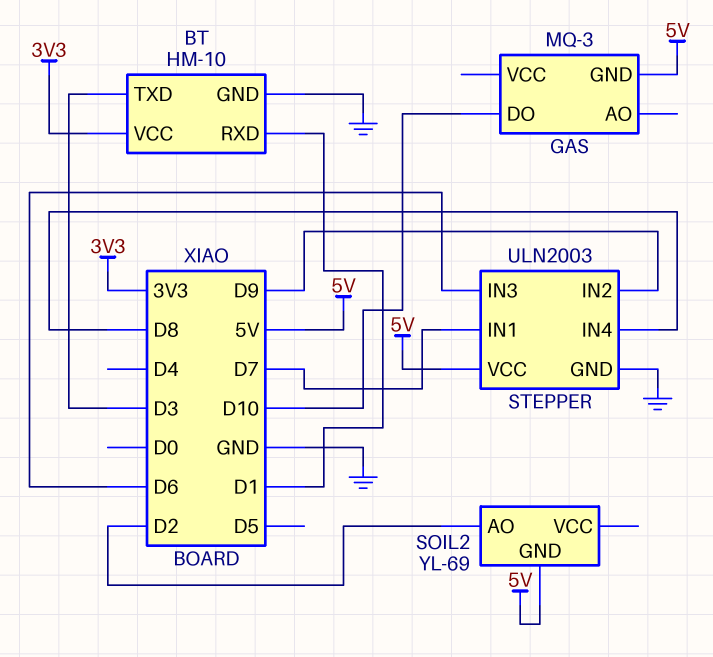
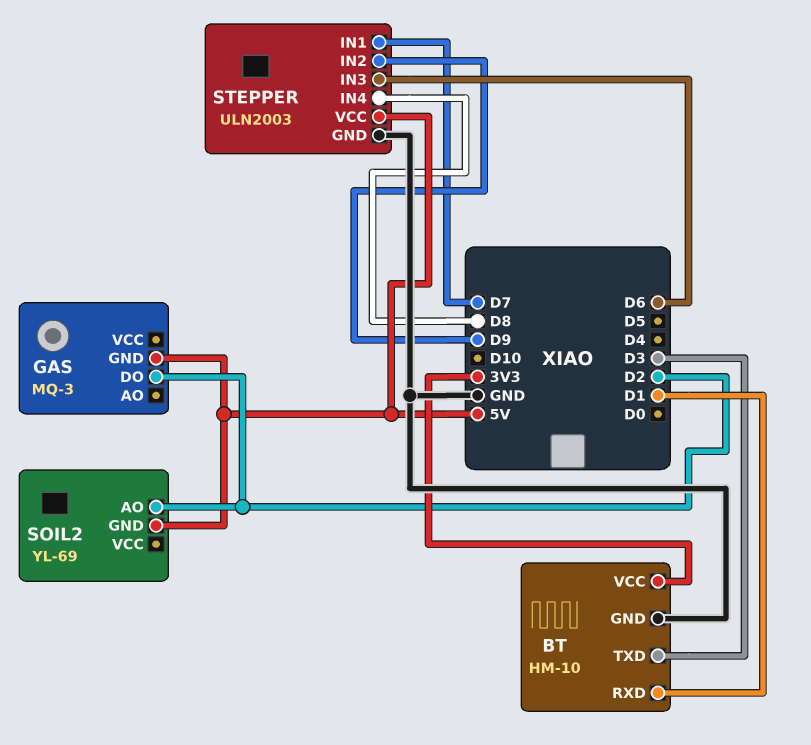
GAS pin DO: D10 -> D2

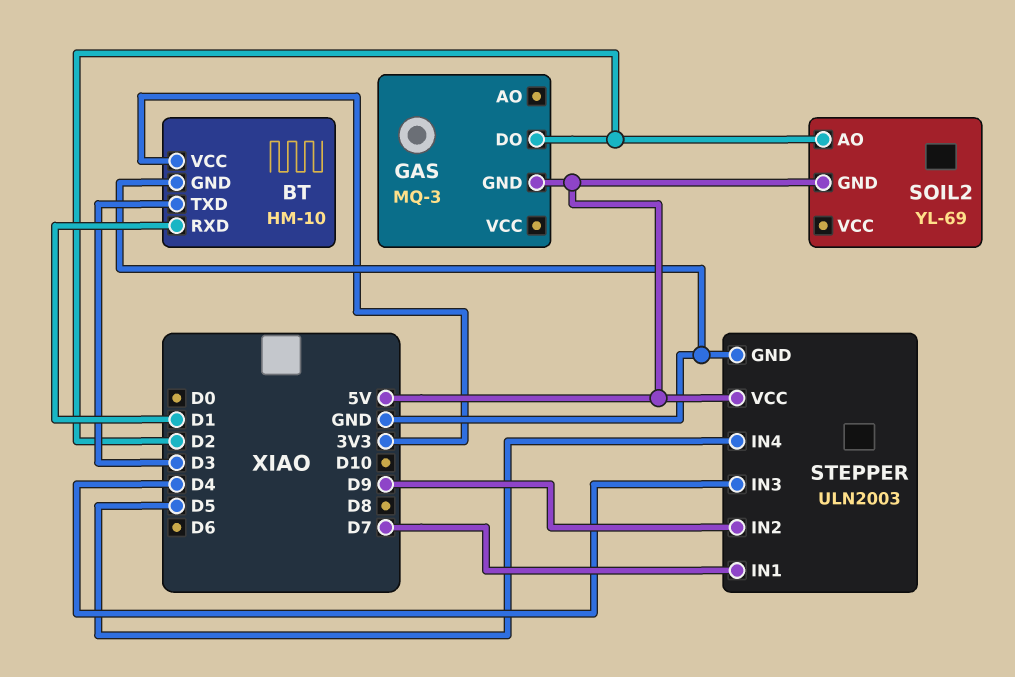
STEPPER pin IN3: D6 -> D4
STEPPER pin IN4: D8 -> D5

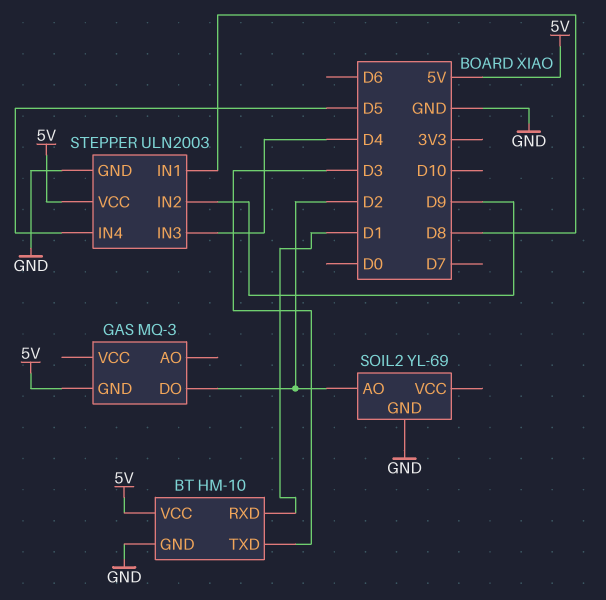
BT pin VCC: 3V3 -> 5V
SOIL2 pin GND: 5V -> GND
STEPPER pin IN1: D7 -> D8

